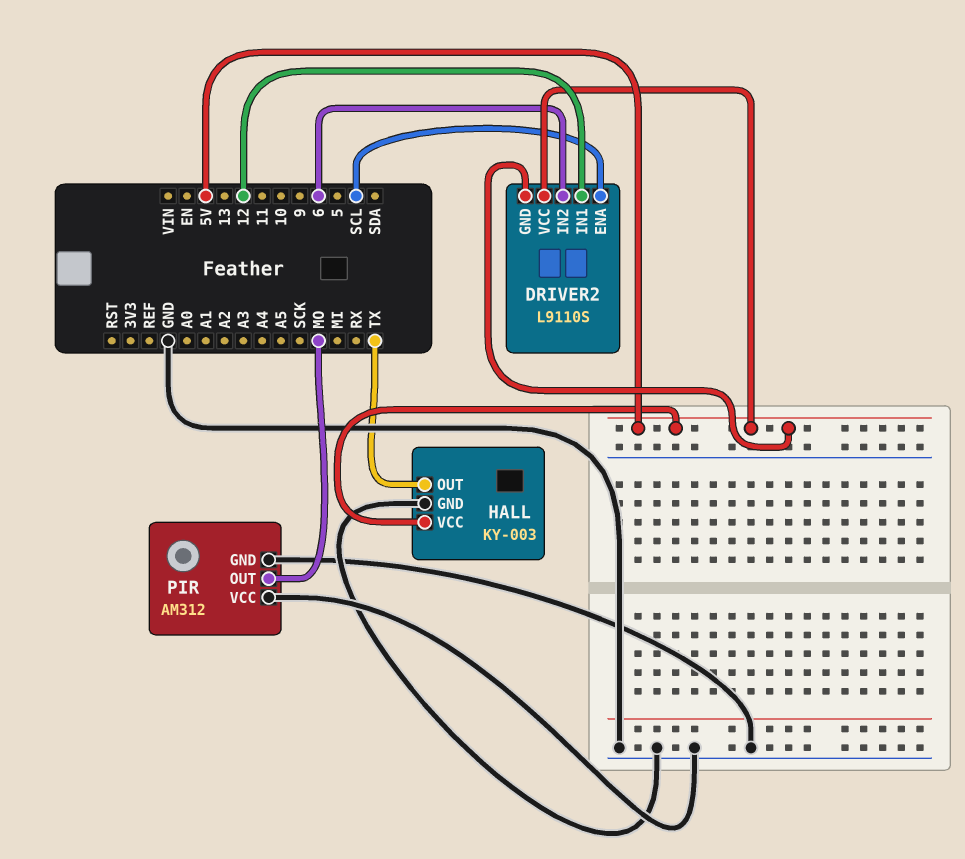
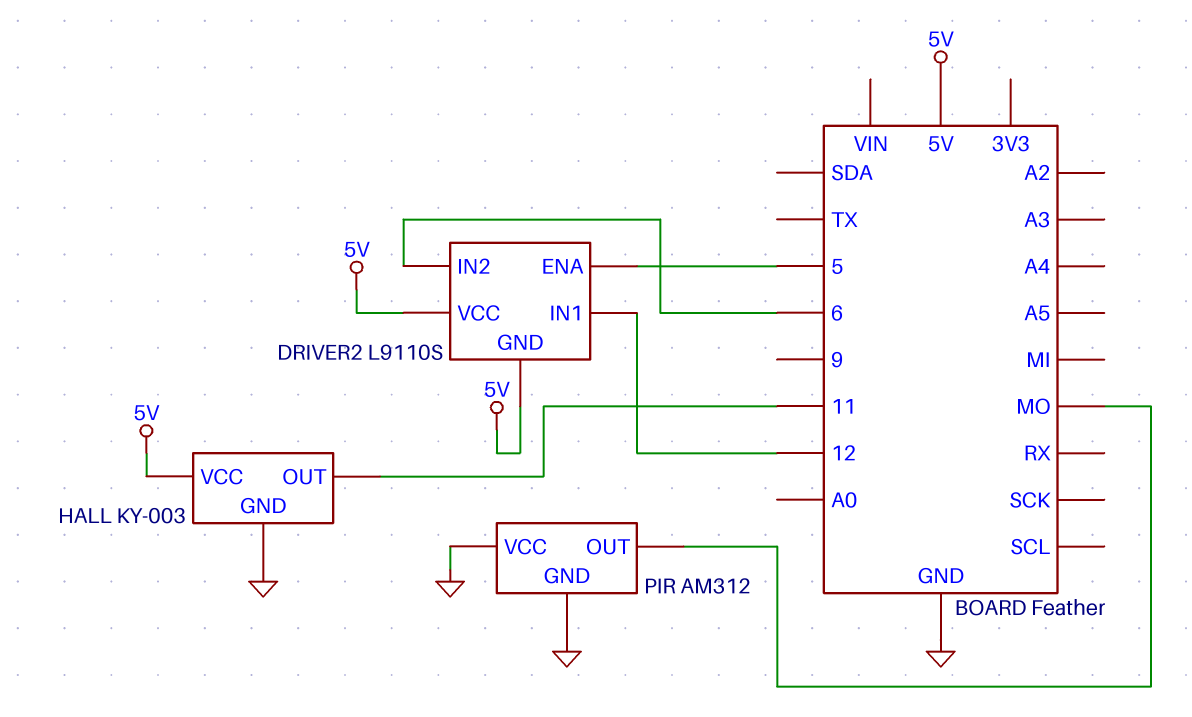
DRIVER2 pin ENA: SCL -> 5
HALL pin OUT: TX -> 11

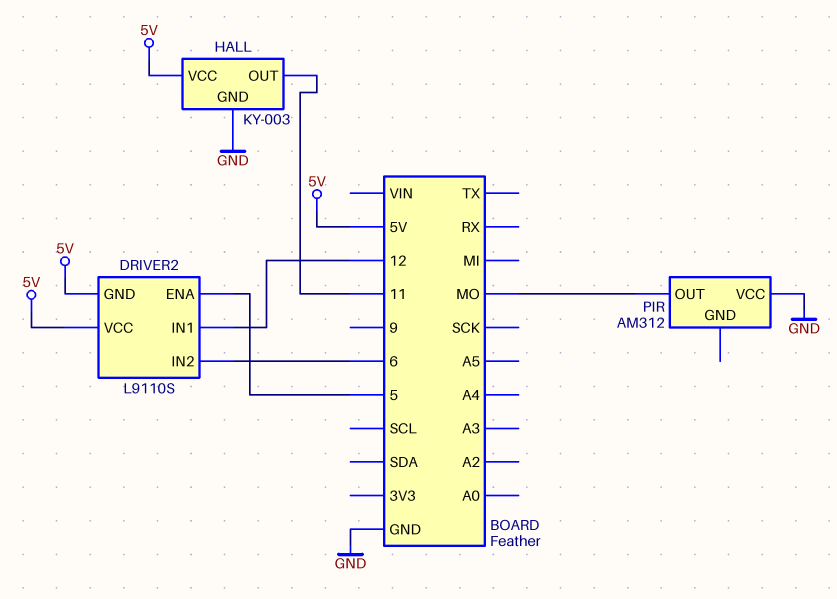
PIR pin GND: GND -> none

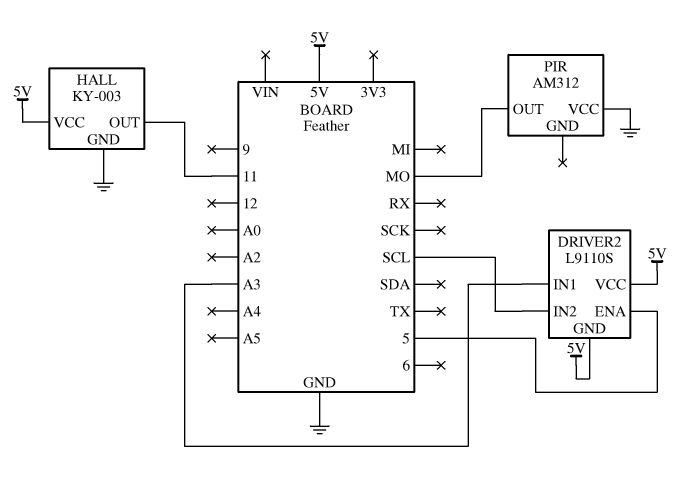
DRIVER2 pin IN1: 12 -> A3
DRIVER2 pin IN2: 6 -> SCL

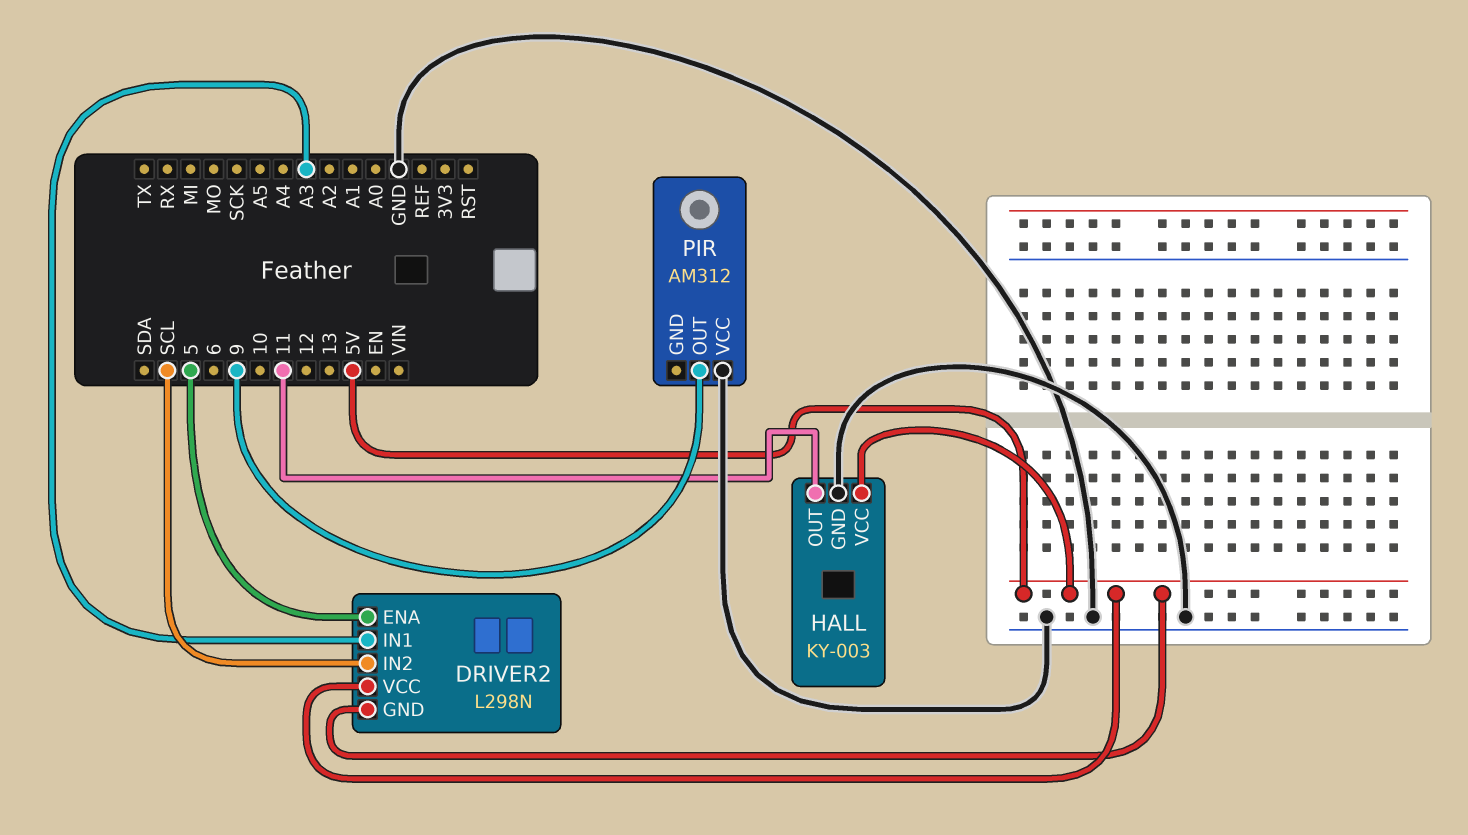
DRIVER2: L9110S -> L298N
PIR pin OUT: MO -> 9

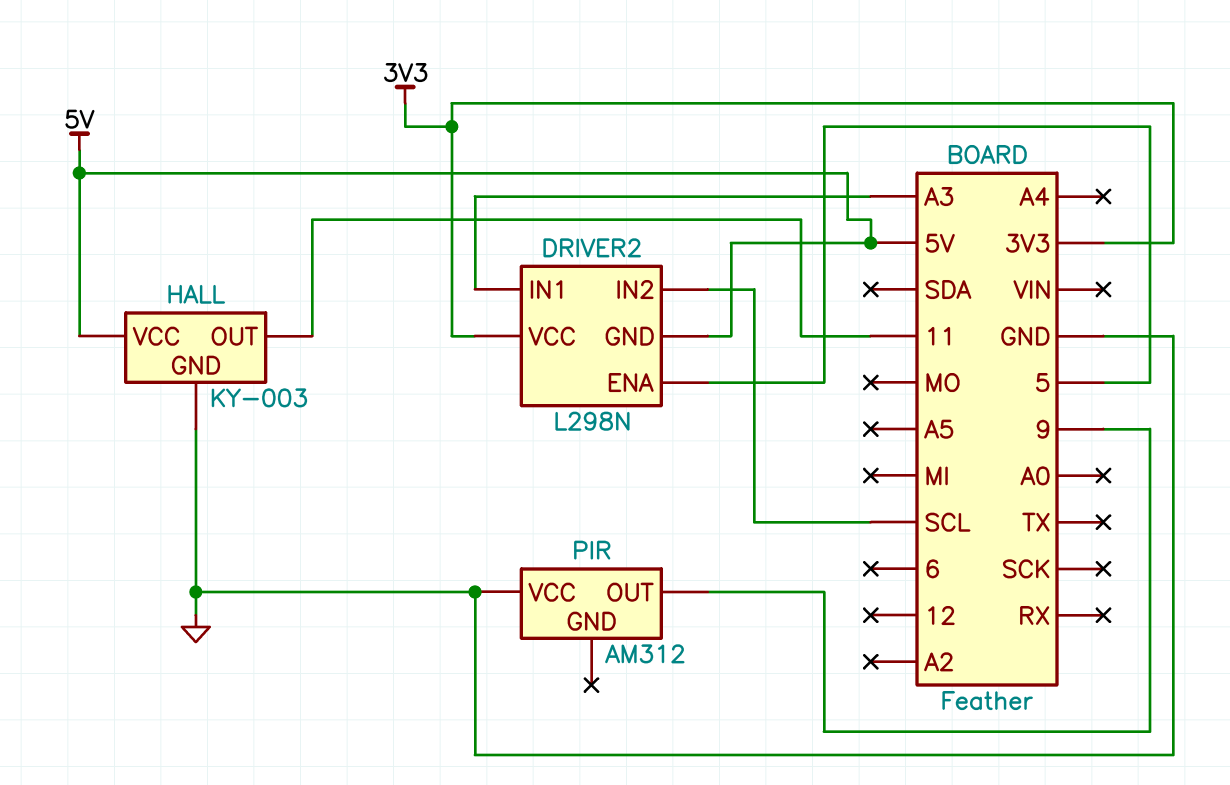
DRIVER2 pin VCC: 5V -> 3V3

